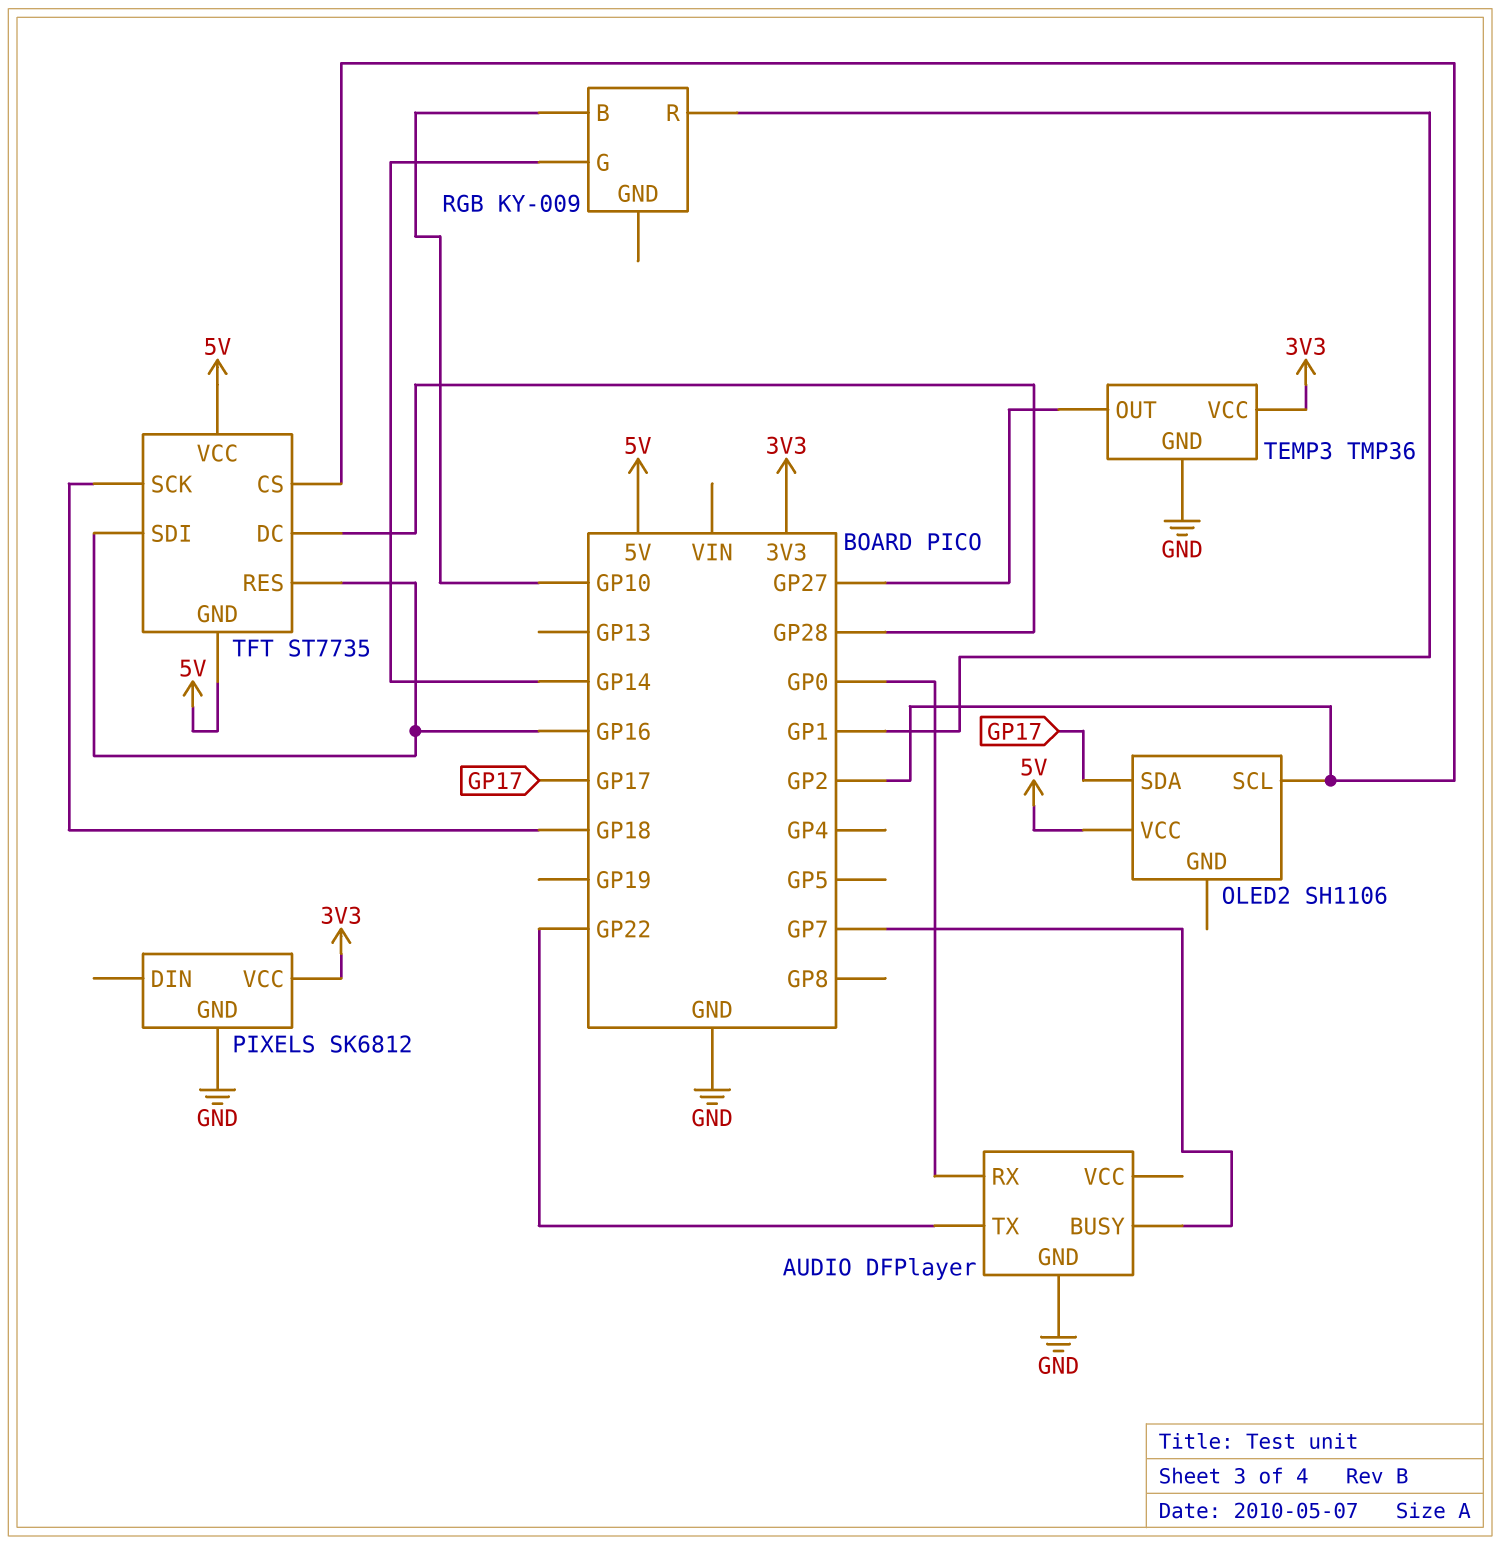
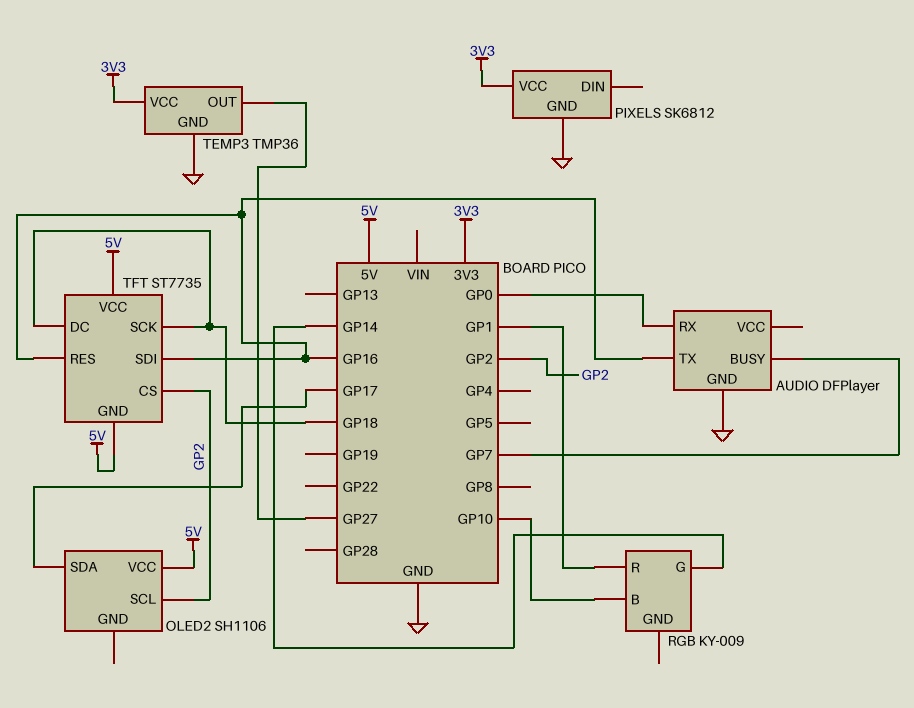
AUDIO pin TX: GP22 -> GP16
TFT pin DC: GP28 -> GP18

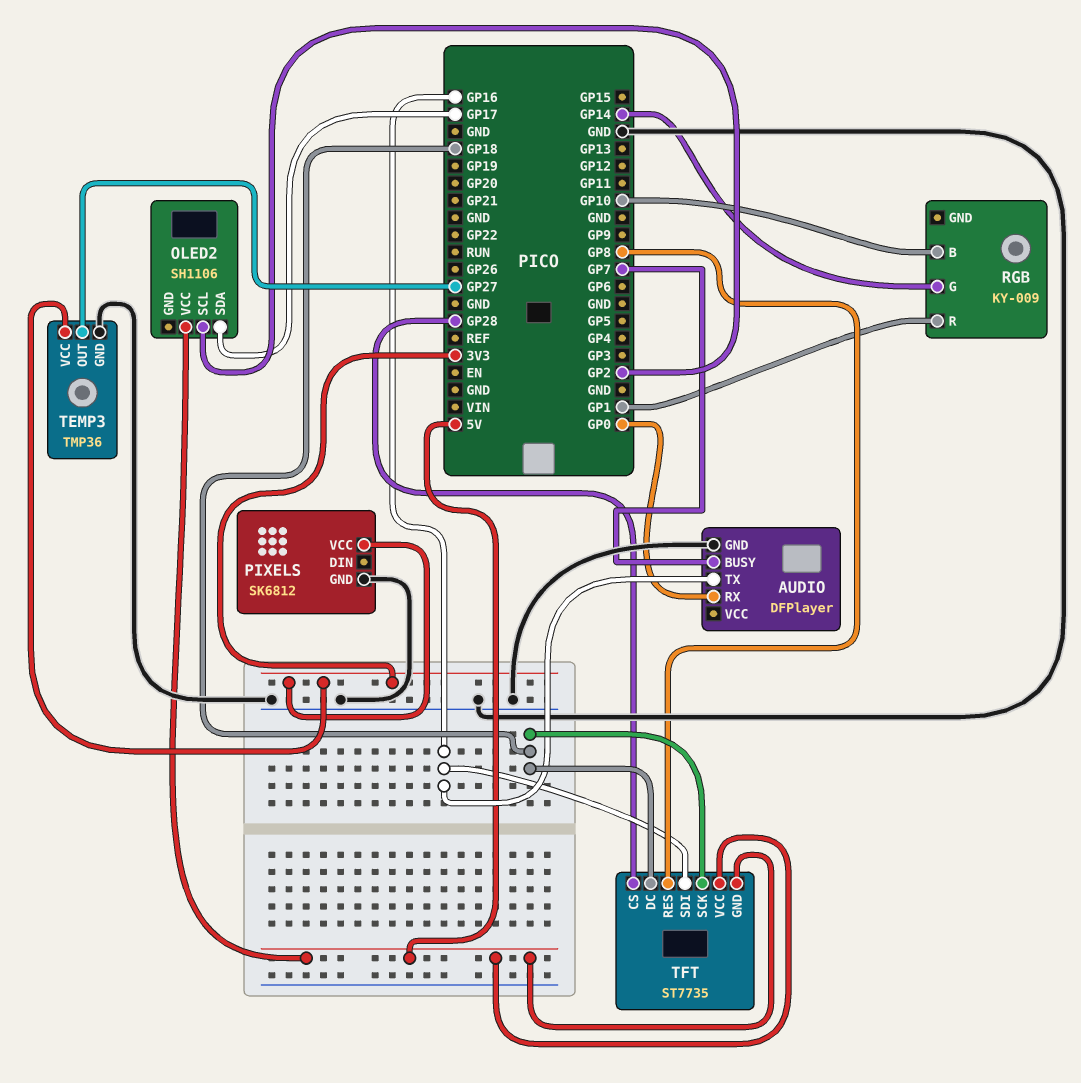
TFT pin CS: GP2 -> GP28
TFT pin RES: GP16 -> GP8

